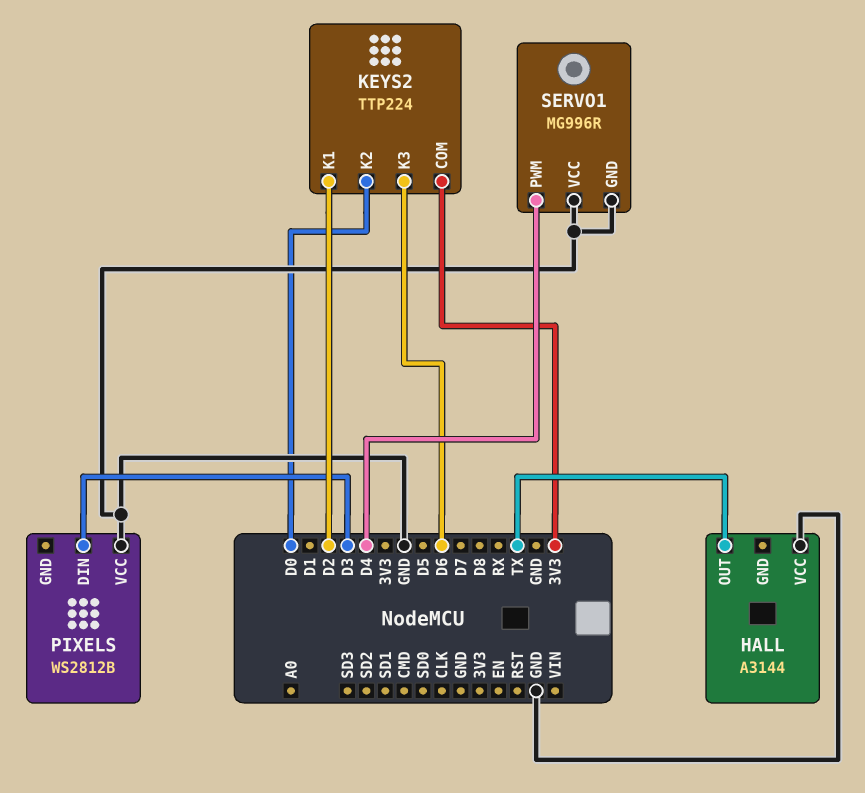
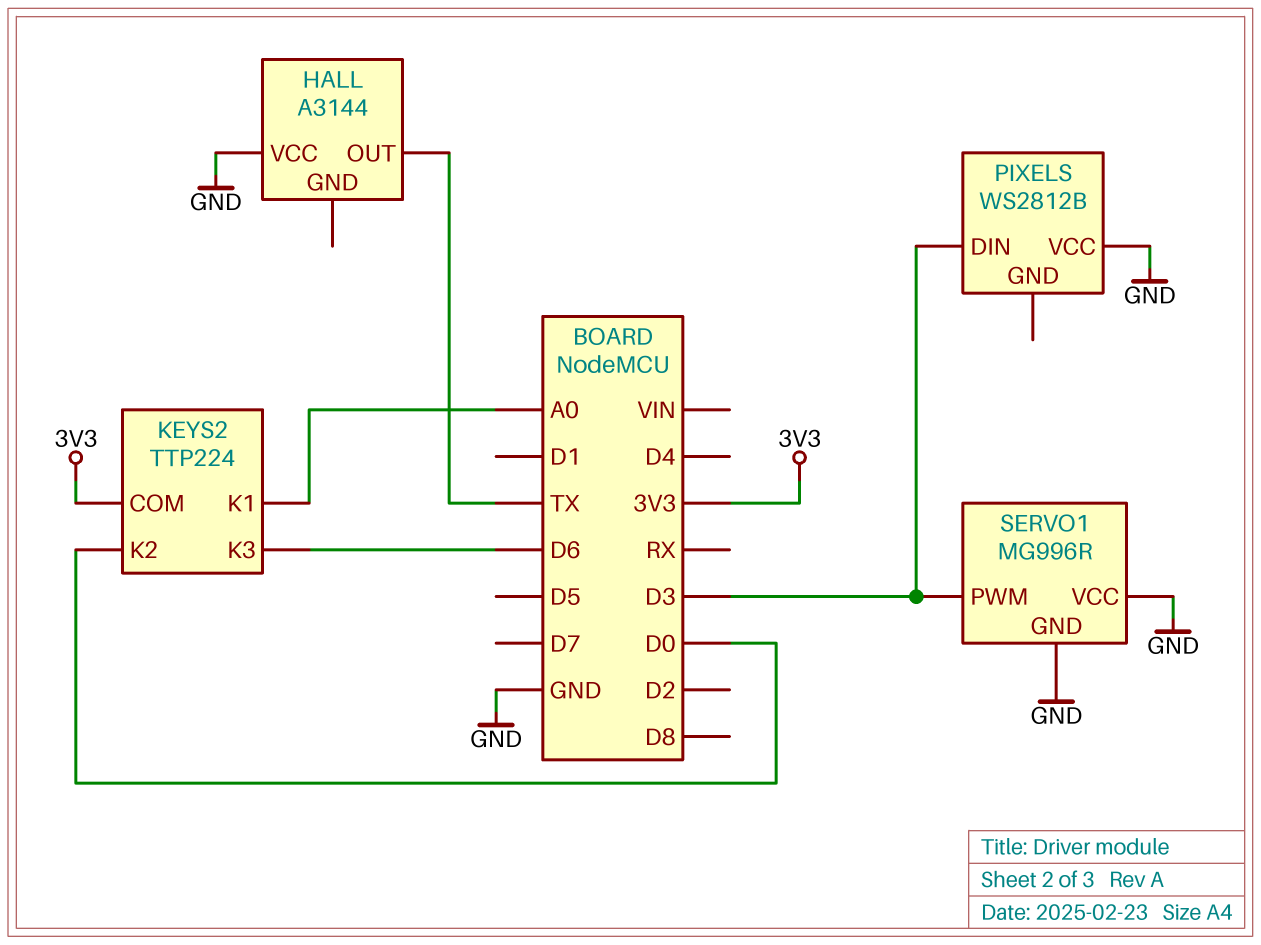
KEYS2 pin K1: D2 -> A0
SERVO1 pin PWM: D4 -> D3

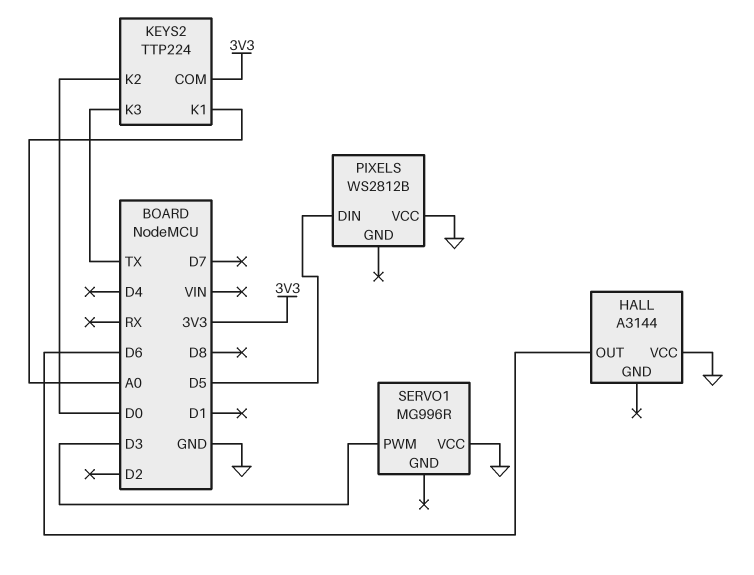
HALL pin OUT: TX -> D6
KEYS2 pin K3: D6 -> TX
PIXELS pin DIN: D3 -> D5
SERVO1 pin GND: GND -> none

